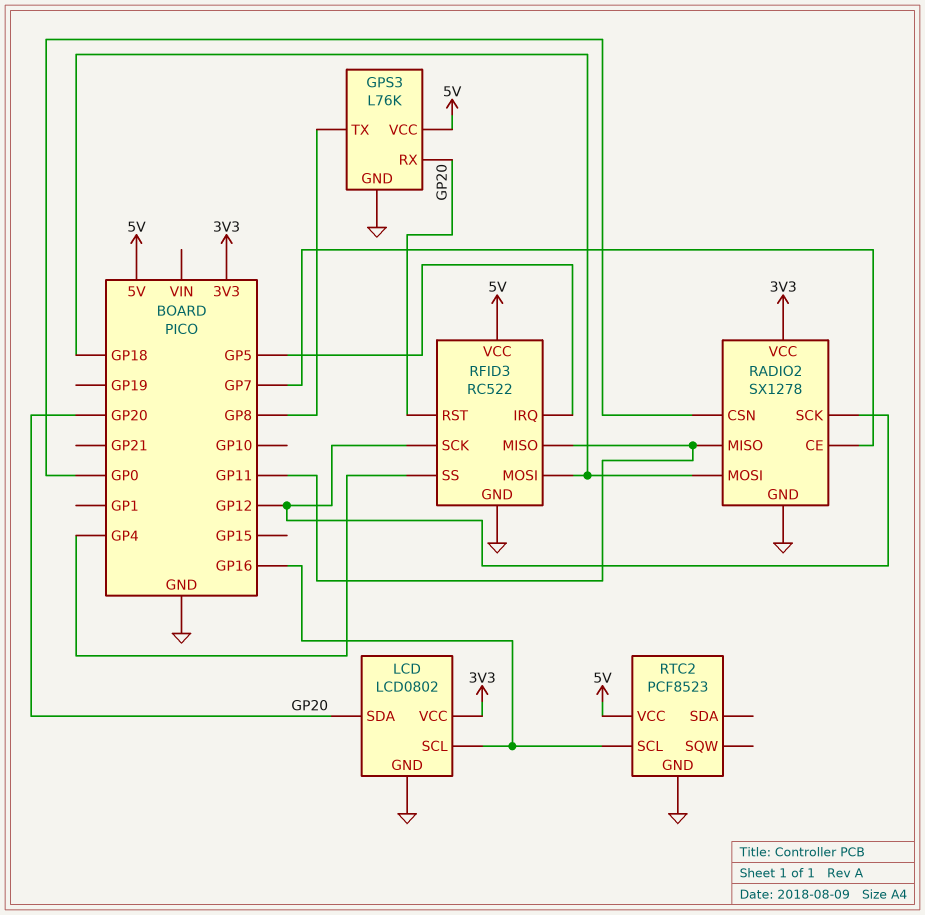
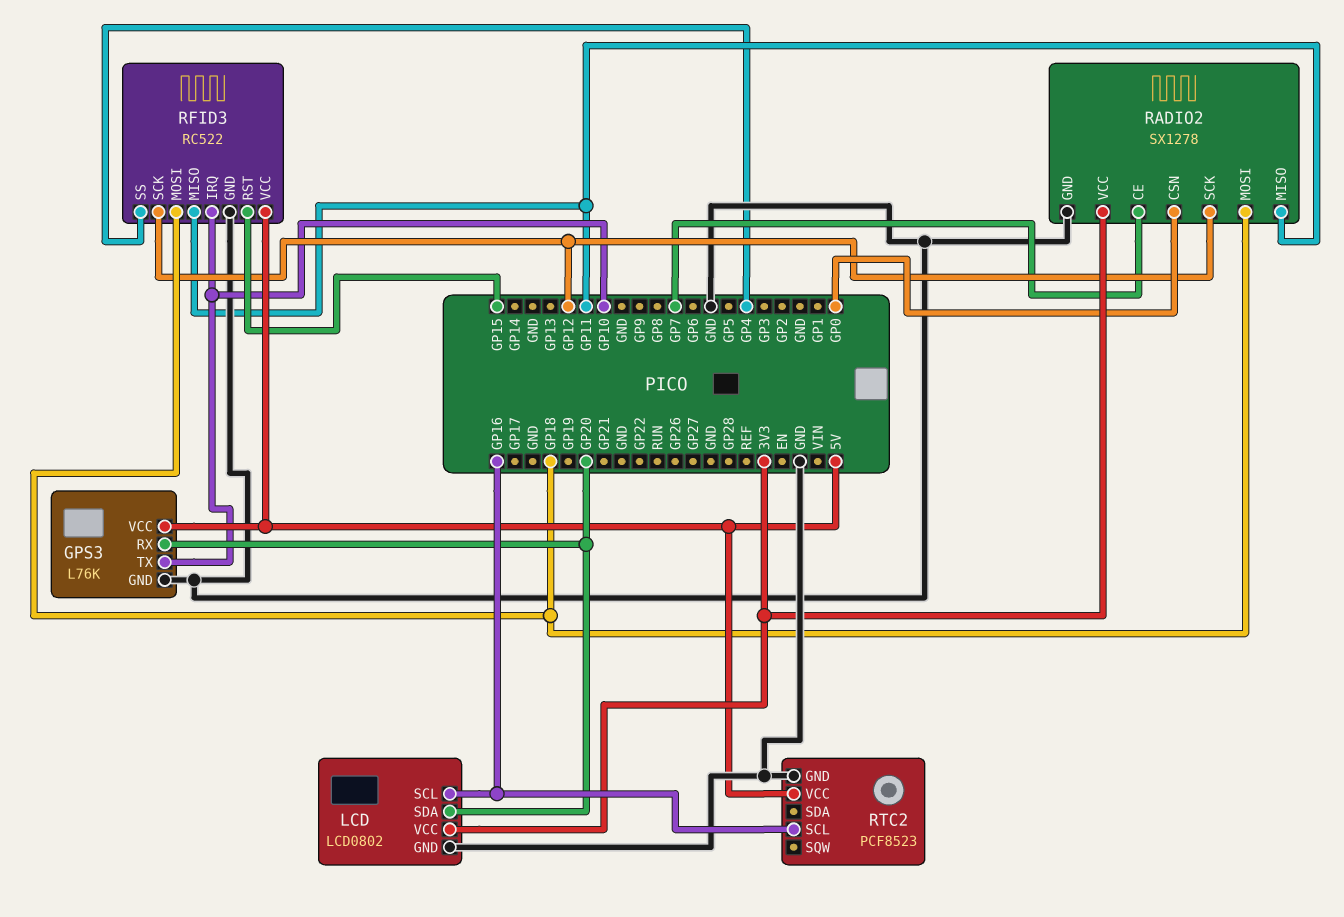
GPS3 pin TX: GP8 -> GP10
RFID3 pin IRQ: GP5 -> GP10
RFID3 pin RST: GP20 -> GP15

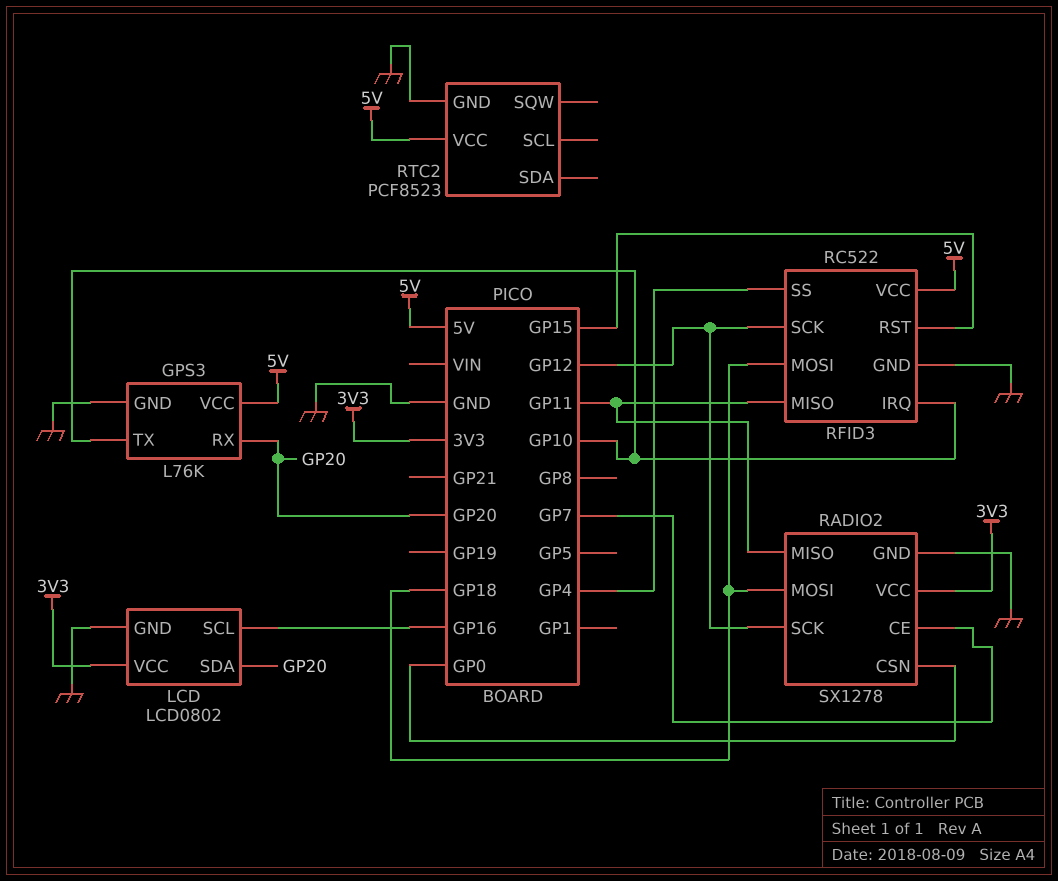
RTC2 pin SCL: GP16 -> none

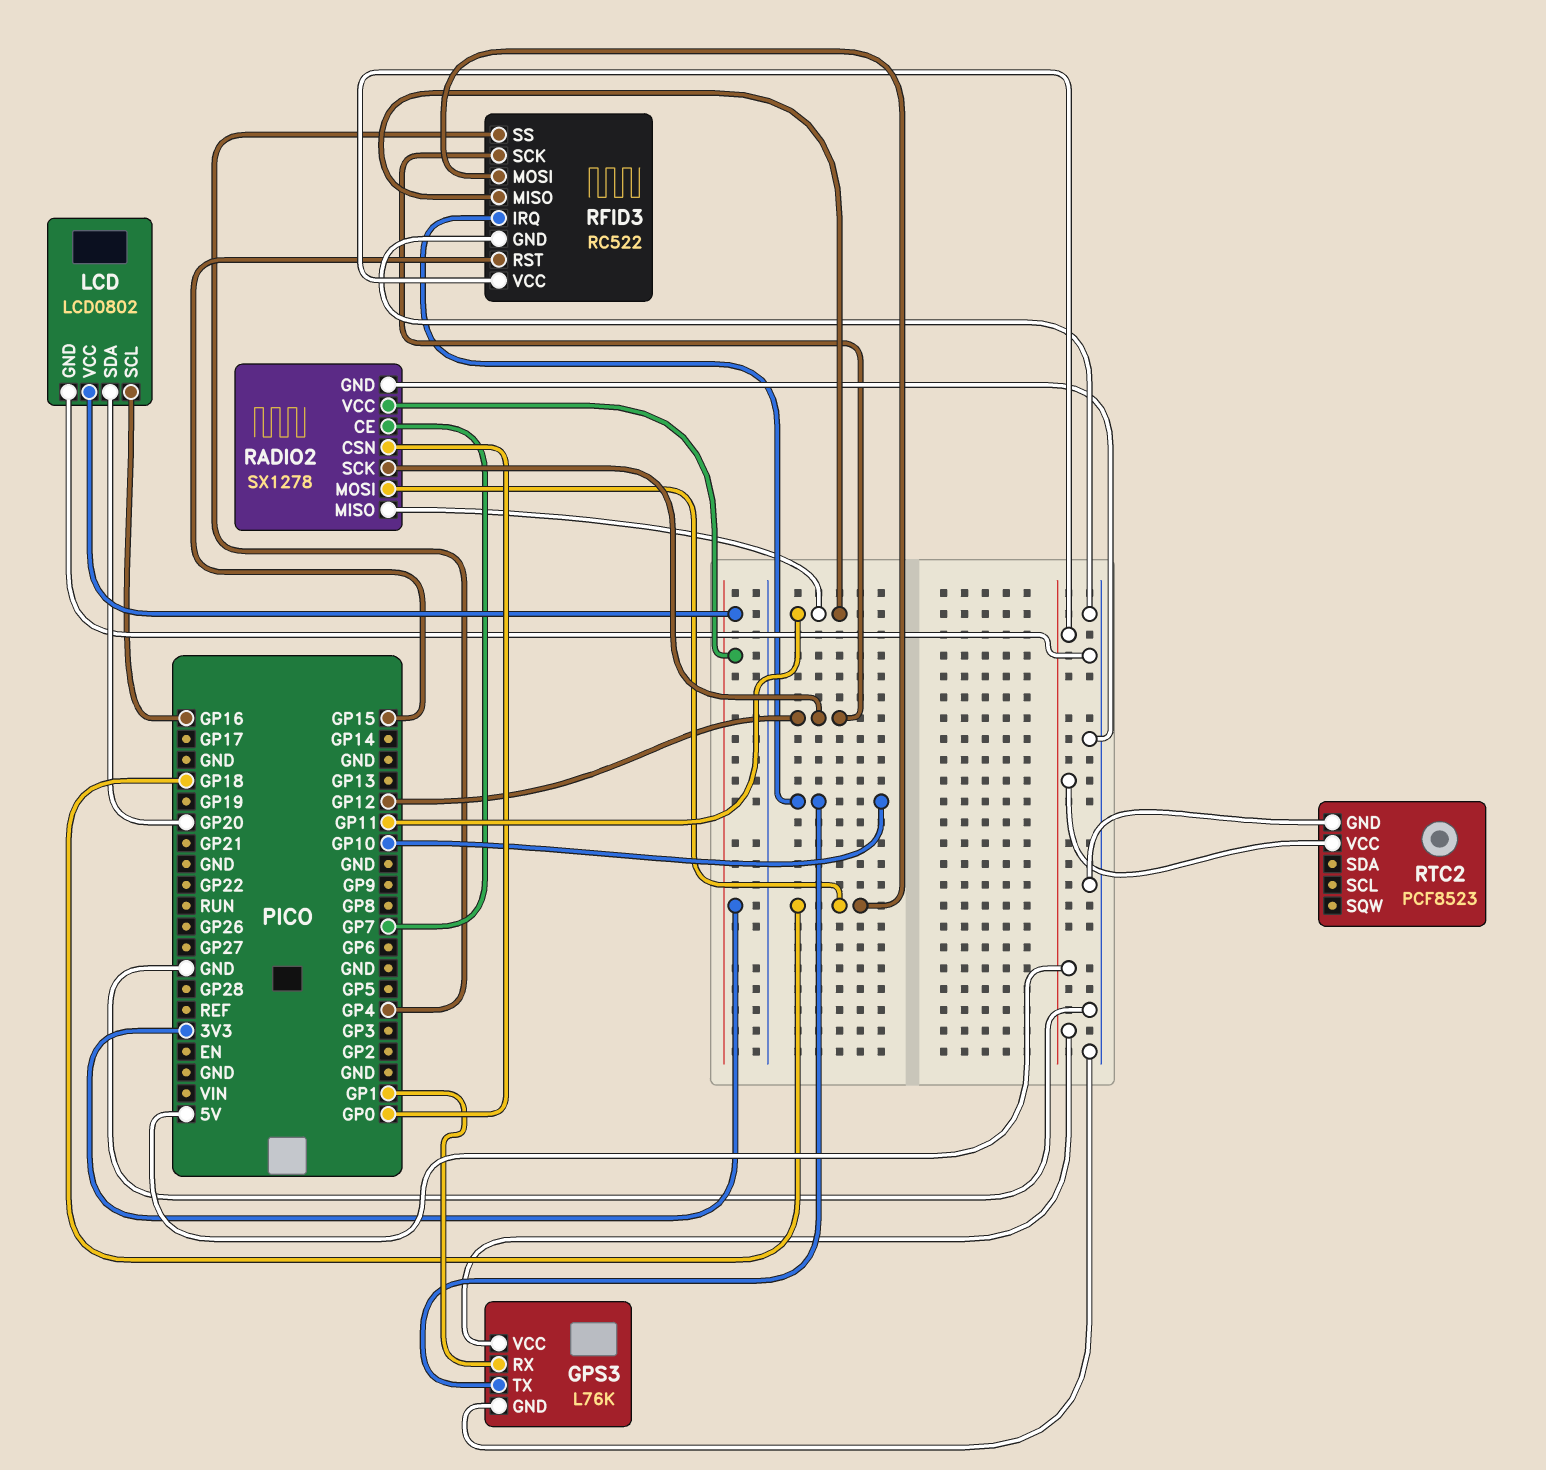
GPS3 pin RX: GP20 -> GP1

